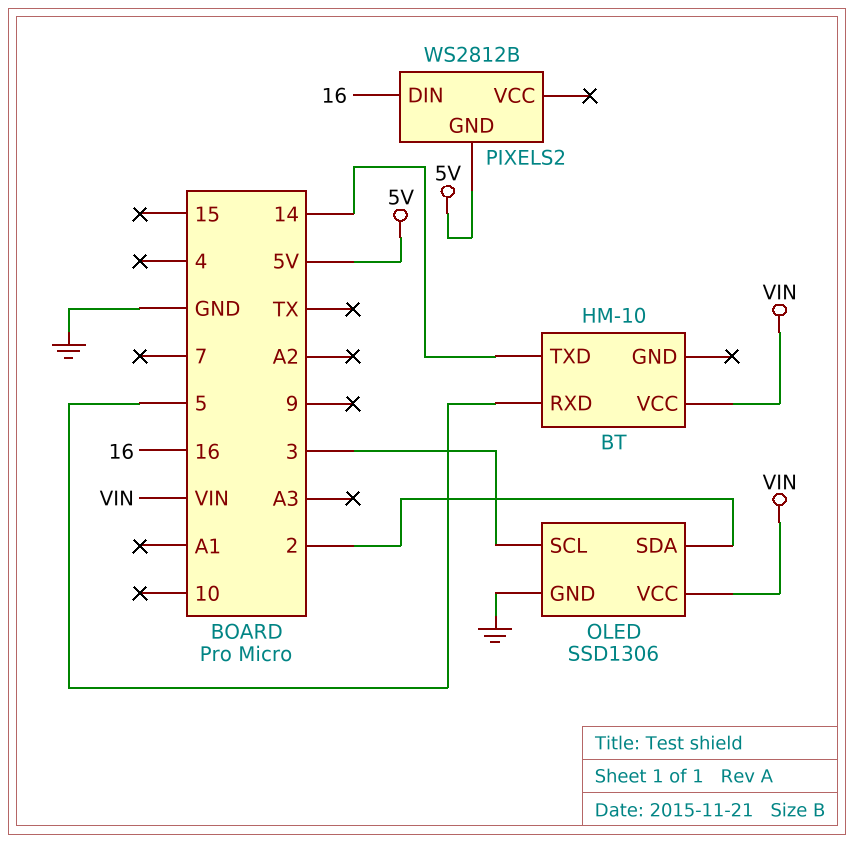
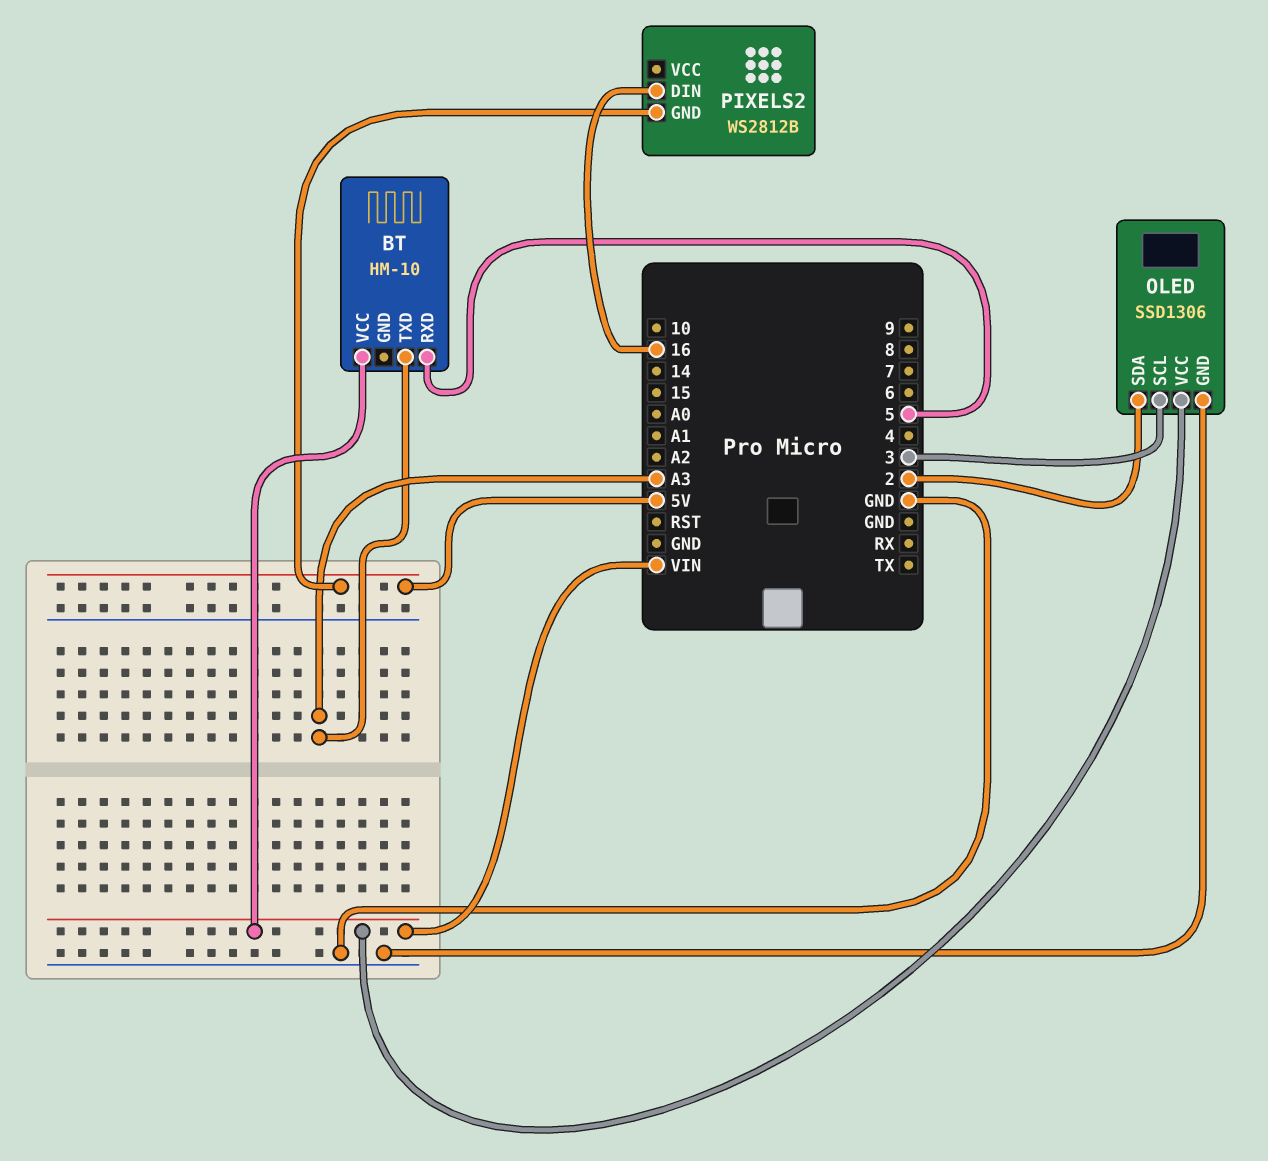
BT pin TXD: 14 -> A3

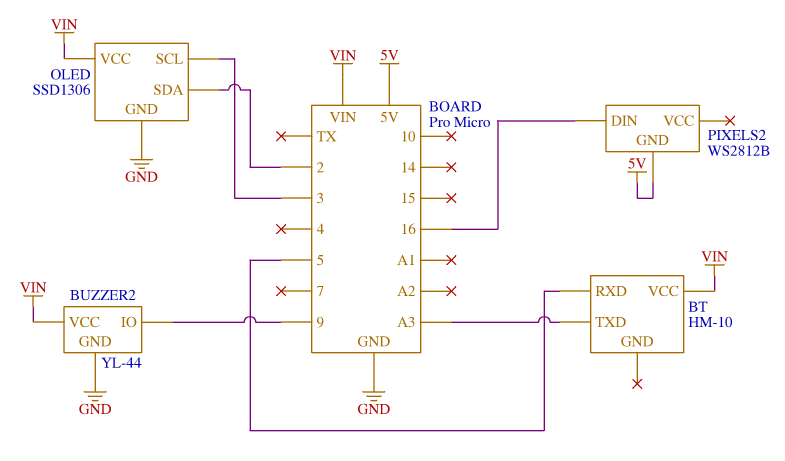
BUZZER2: none -> YL-44
BUZZER2 pin GND: none -> GND
BUZZER2 pin IO: none -> 9
BUZZER2 pin VCC: none -> VIN

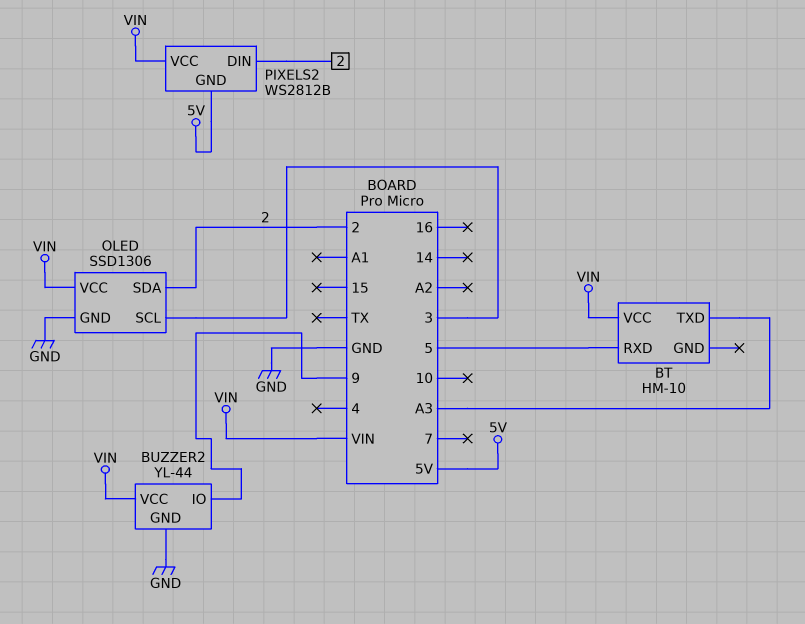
PIXELS2 pin DIN: 16 -> 2
PIXELS2 pin VCC: none -> VIN

